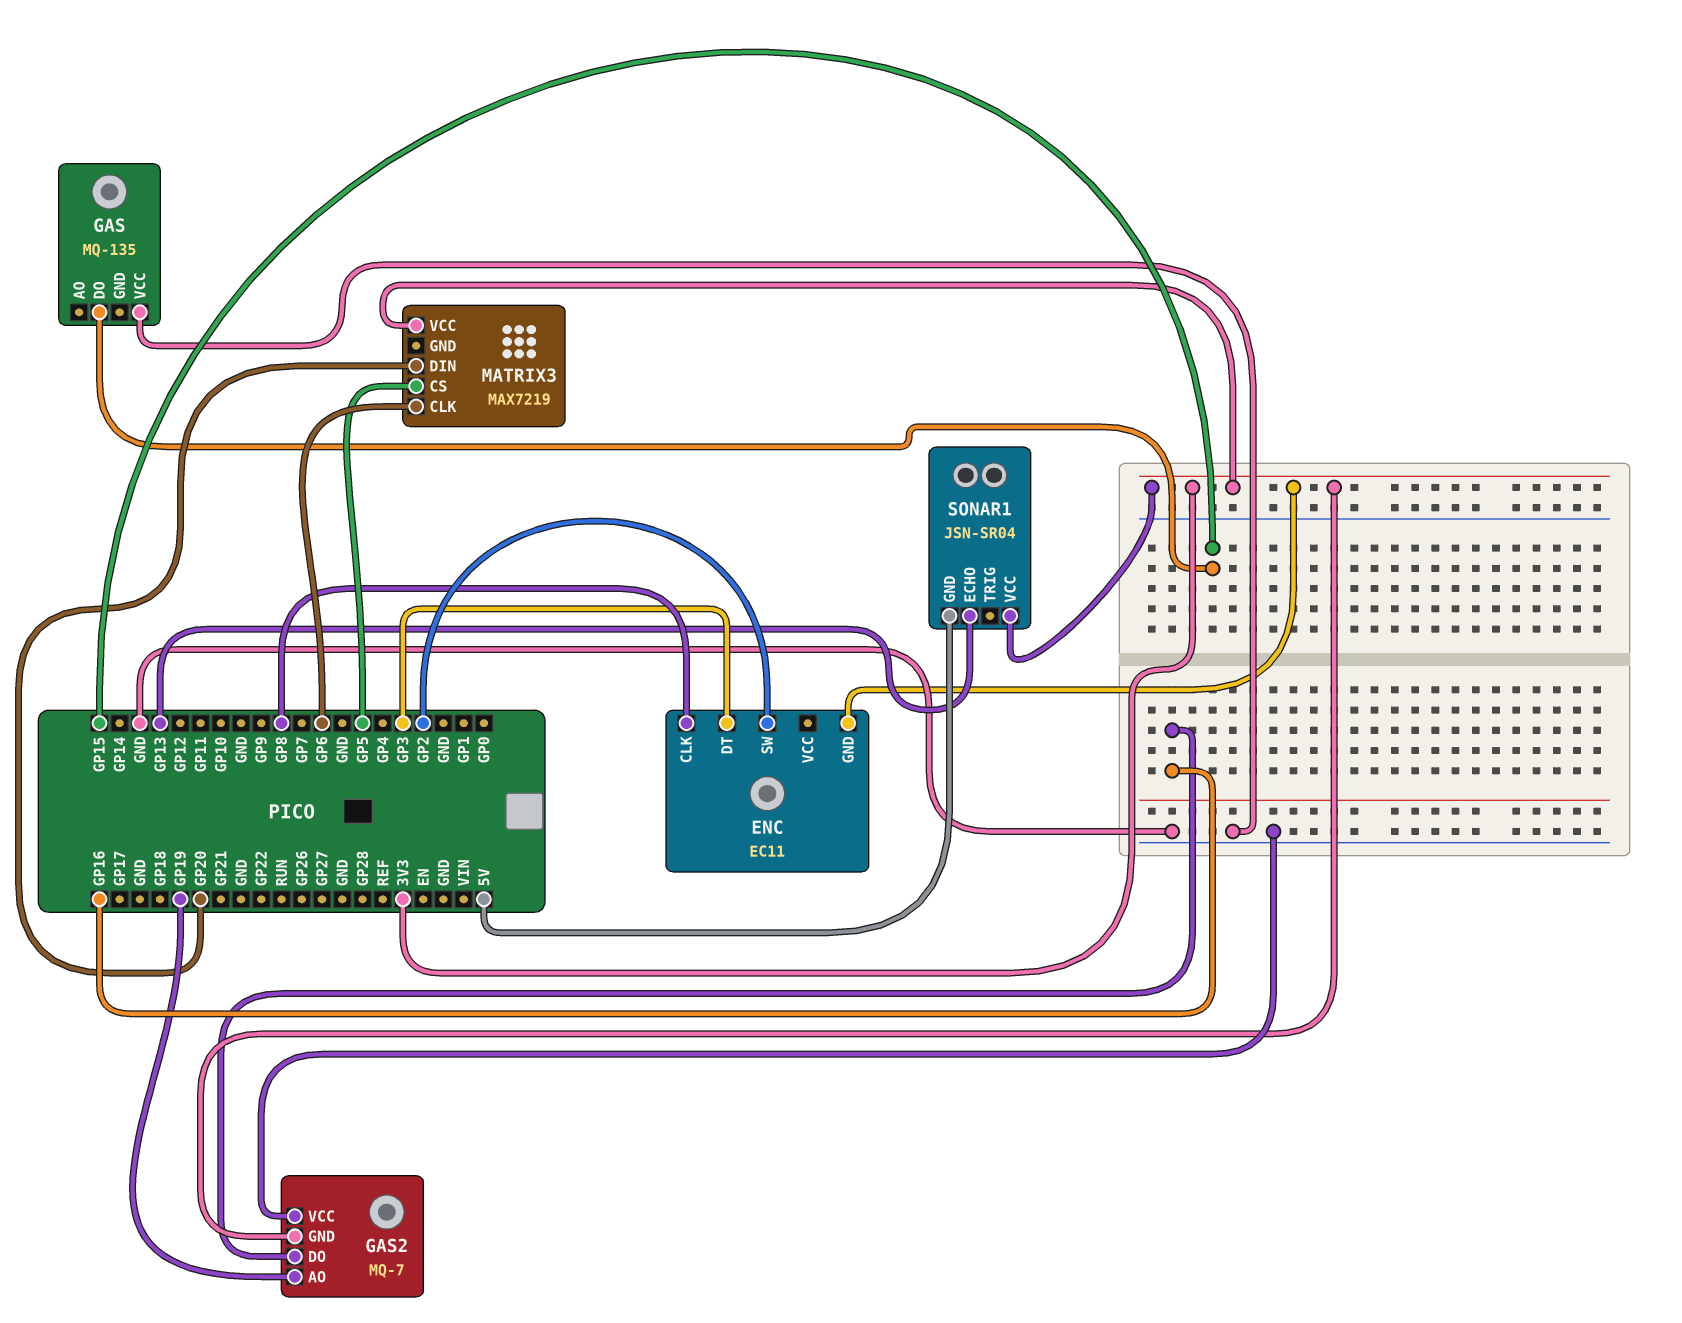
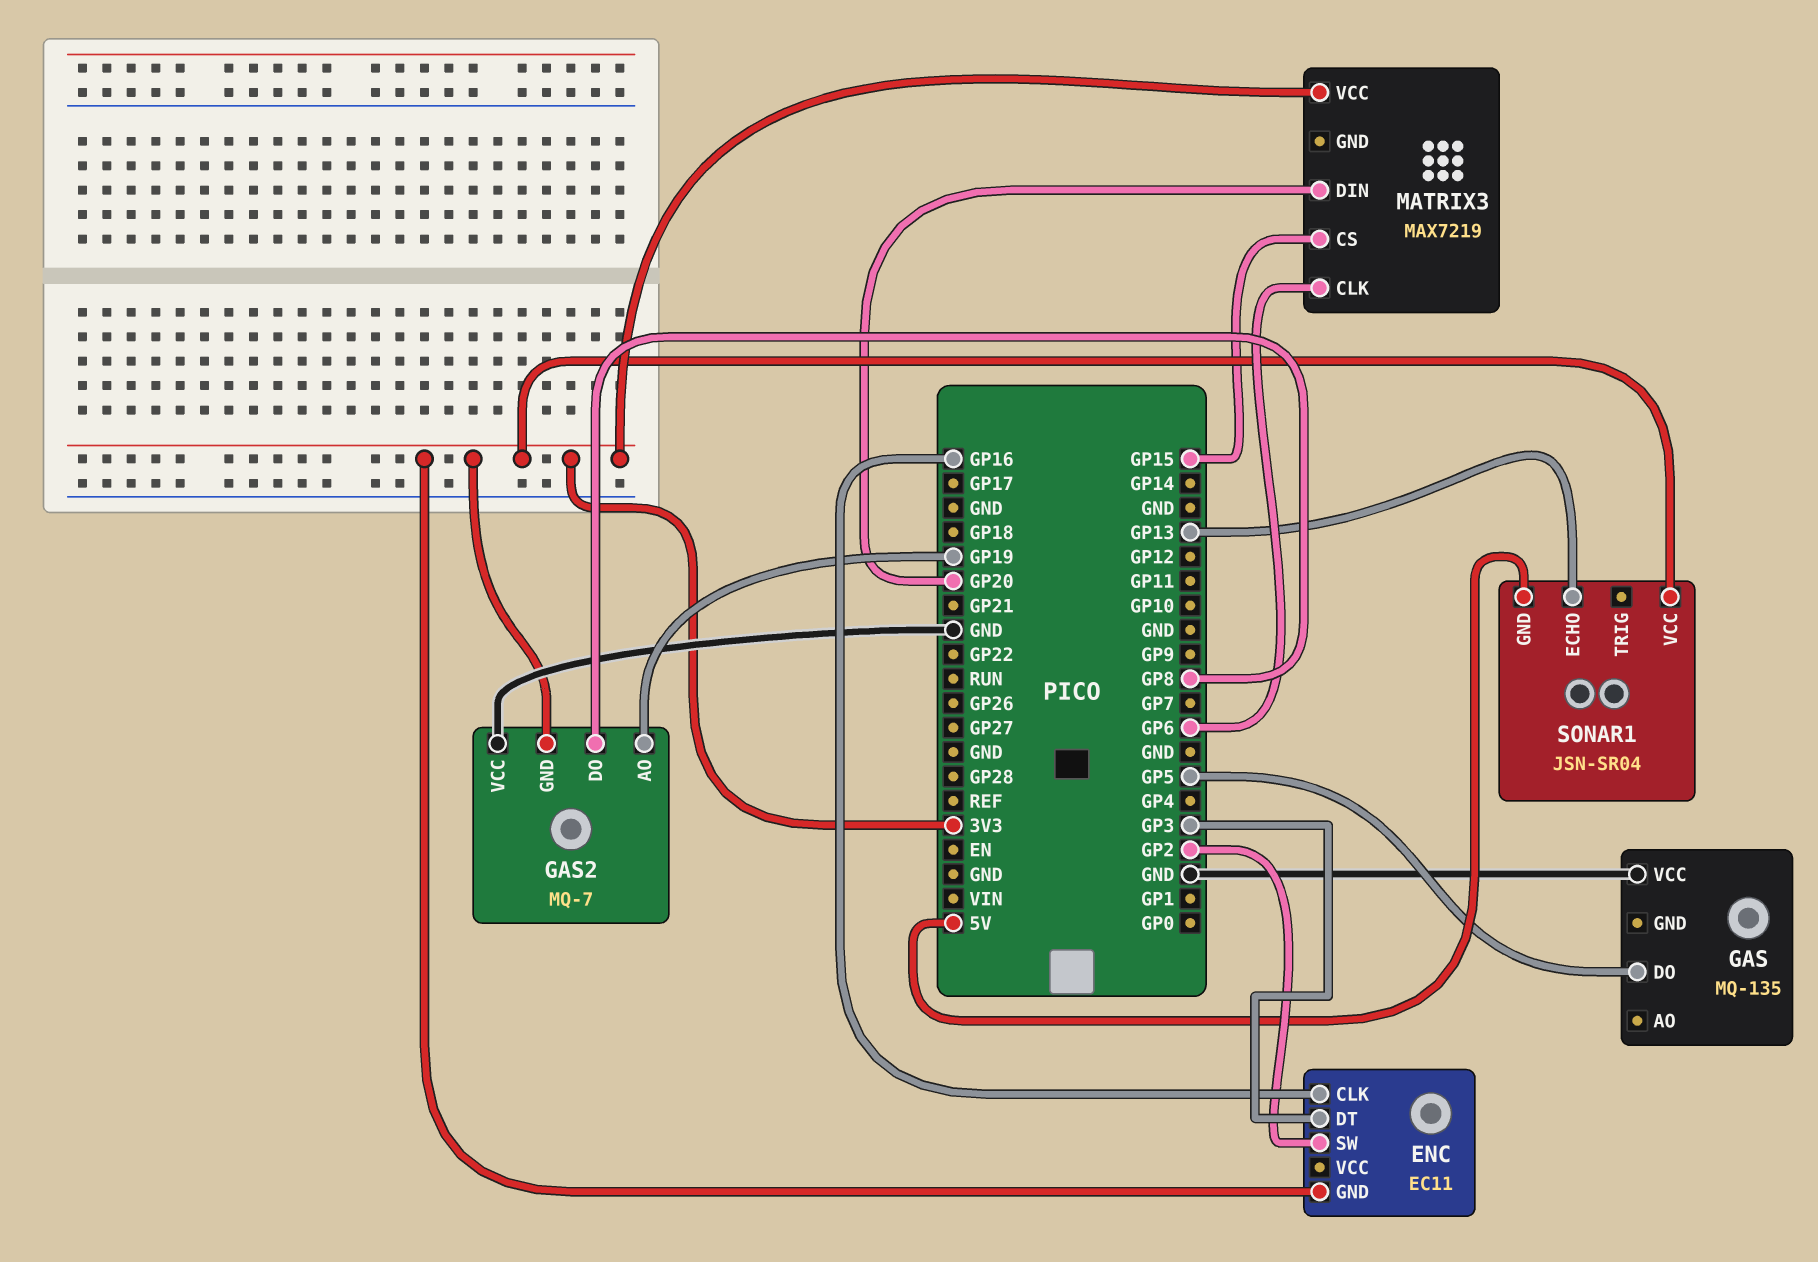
ENC pin CLK: GP8 -> GP16
GAS pin DO: GP15 -> GP5
GAS2 pin DO: GP16 -> GP8
MATRIX3 pin CS: GP5 -> GP15

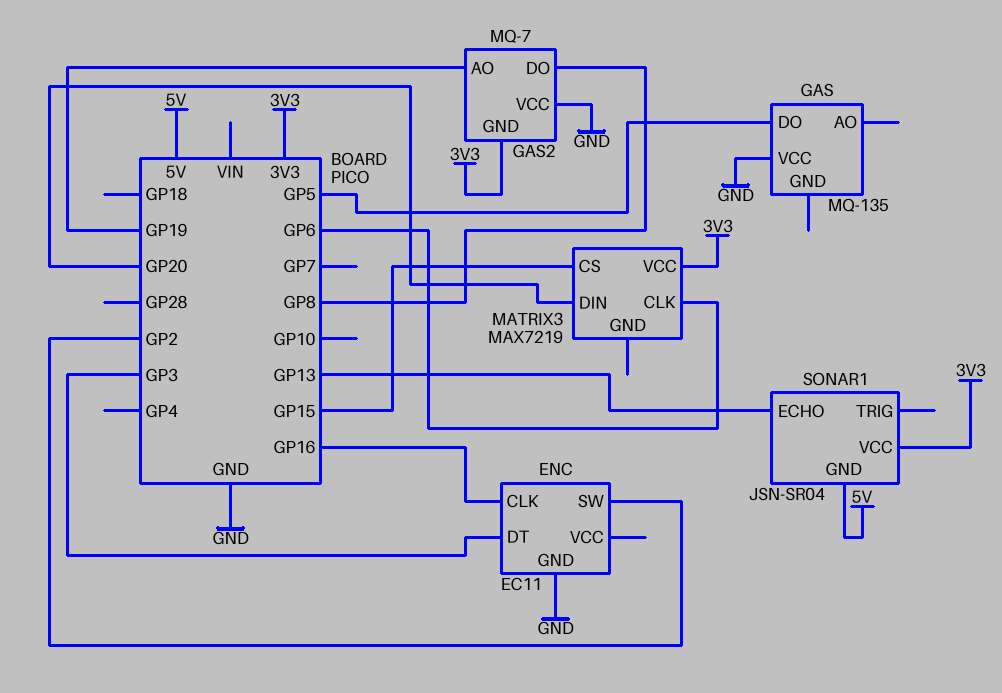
ENC pin GND: 3V3 -> GND

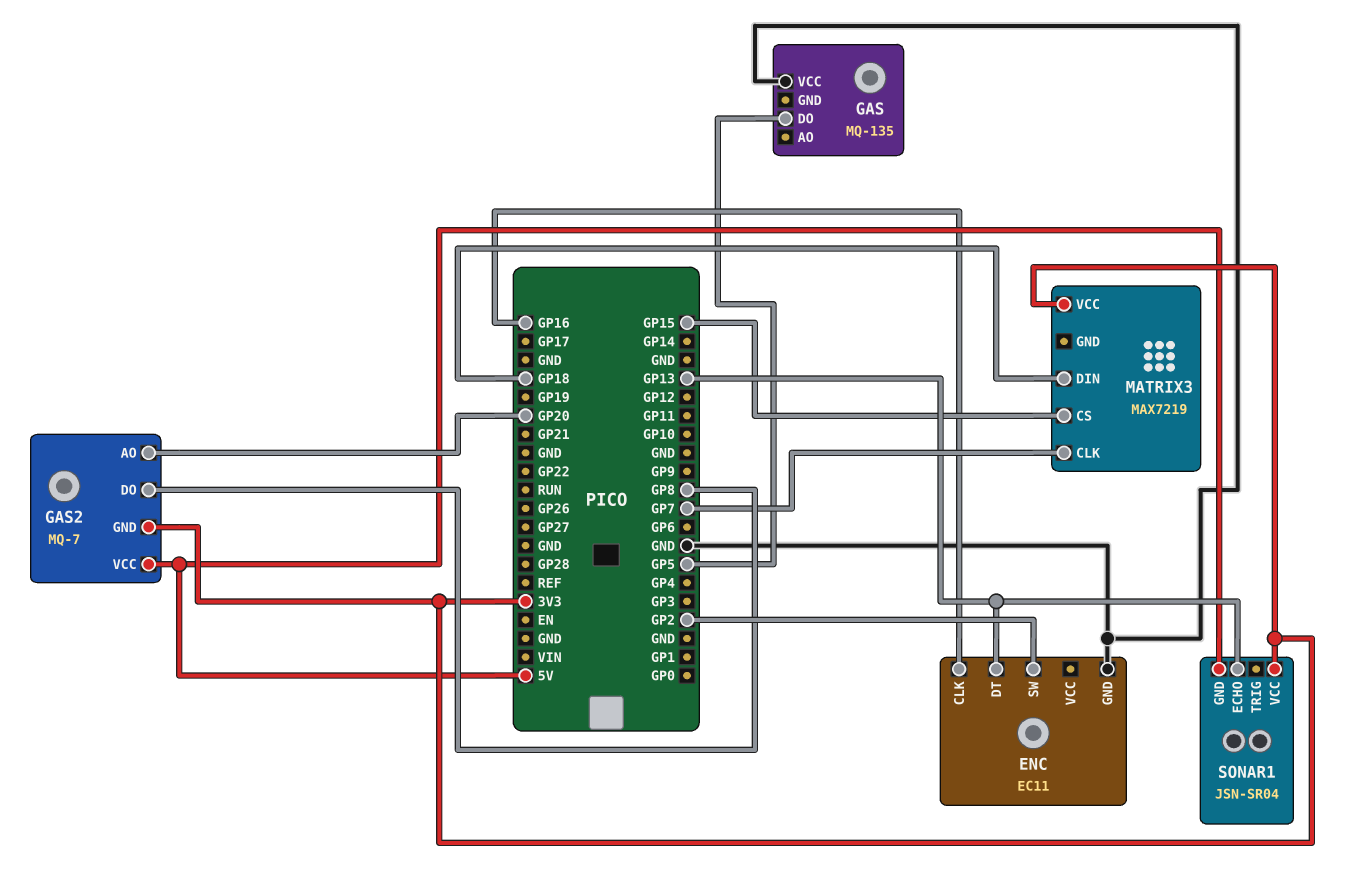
ENC pin DT: GP3 -> GP13
GAS2 pin AO: GP19 -> GP20
GAS2 pin VCC: GND -> 5V
MATRIX3 pin CLK: GP6 -> GP7
MATRIX3 pin DIN: GP20 -> GP18

